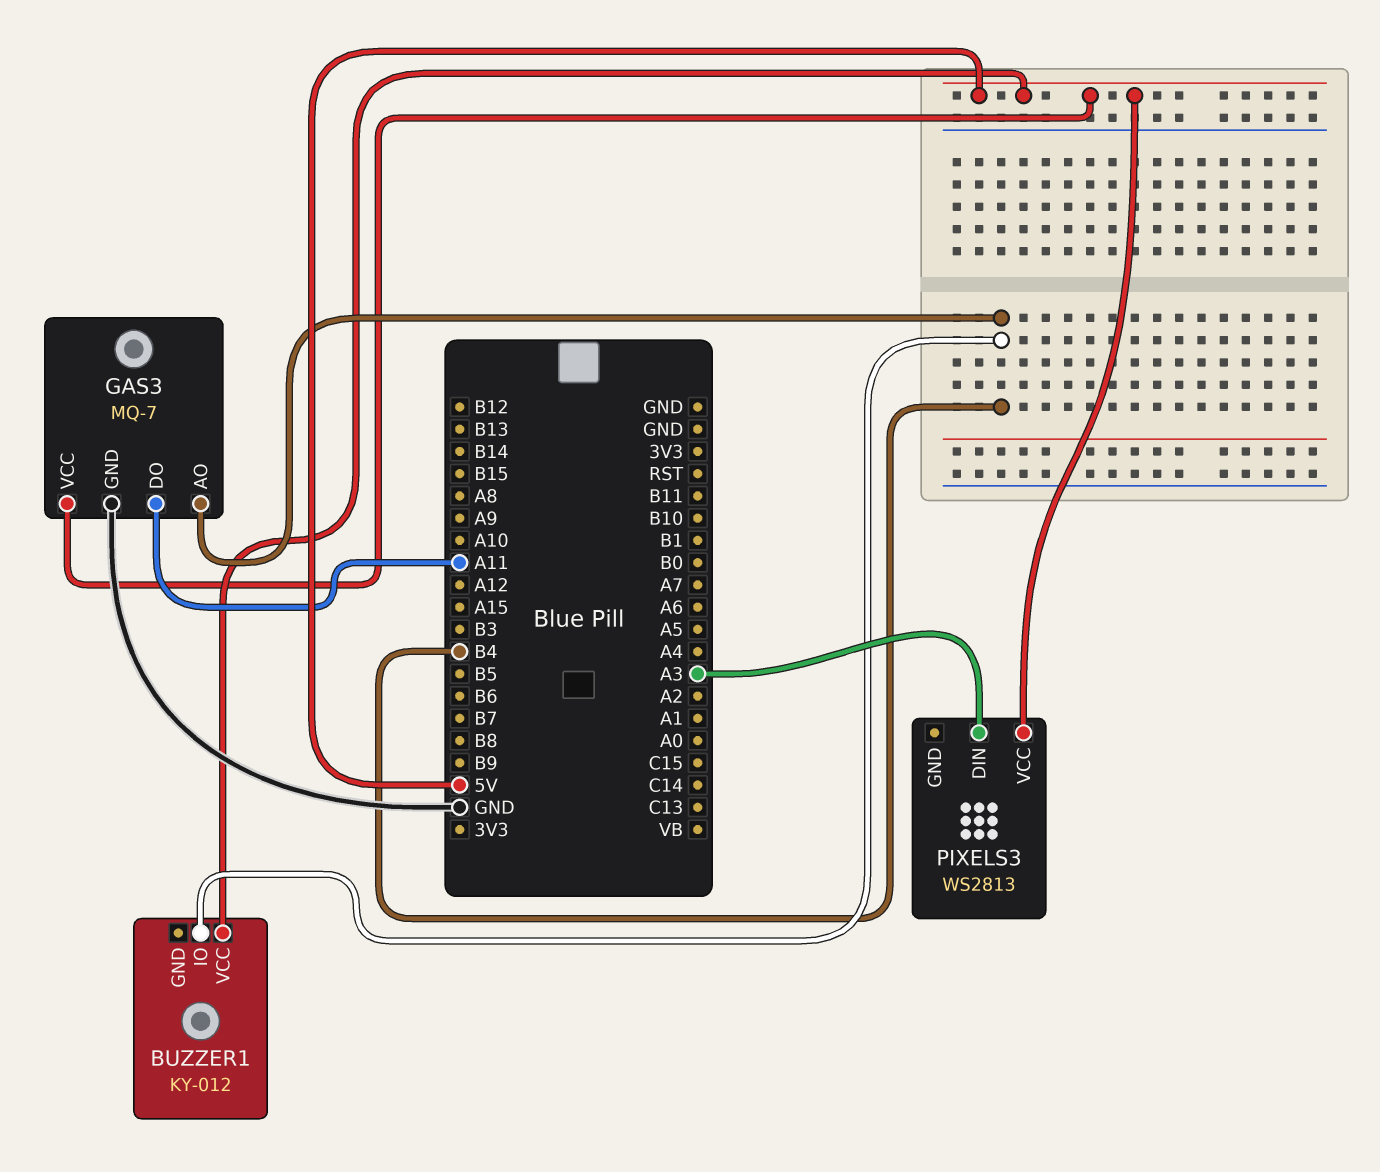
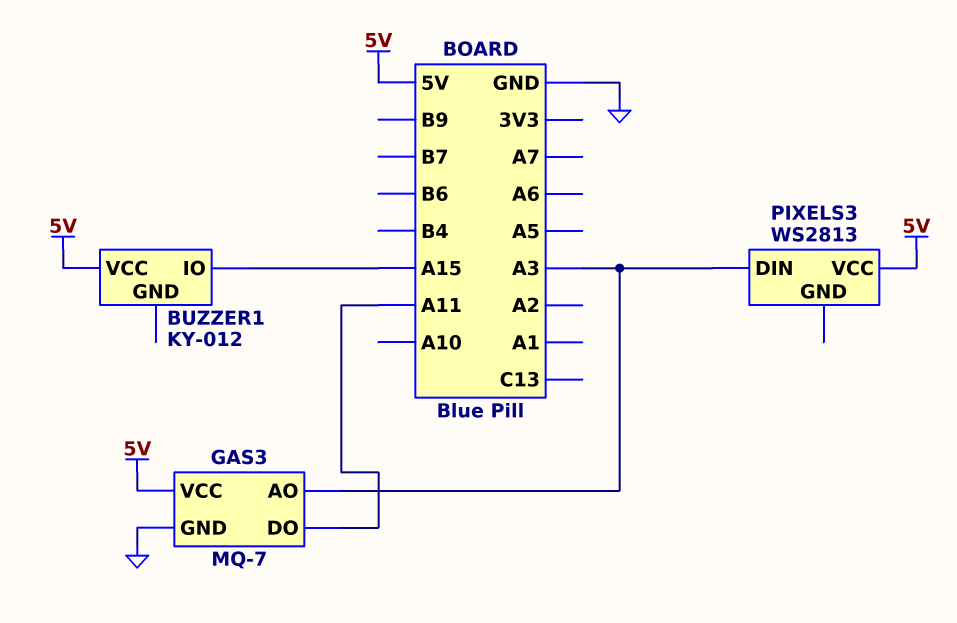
BUZZER1 pin IO: B4 -> A15
GAS3 pin AO: B4 -> A3

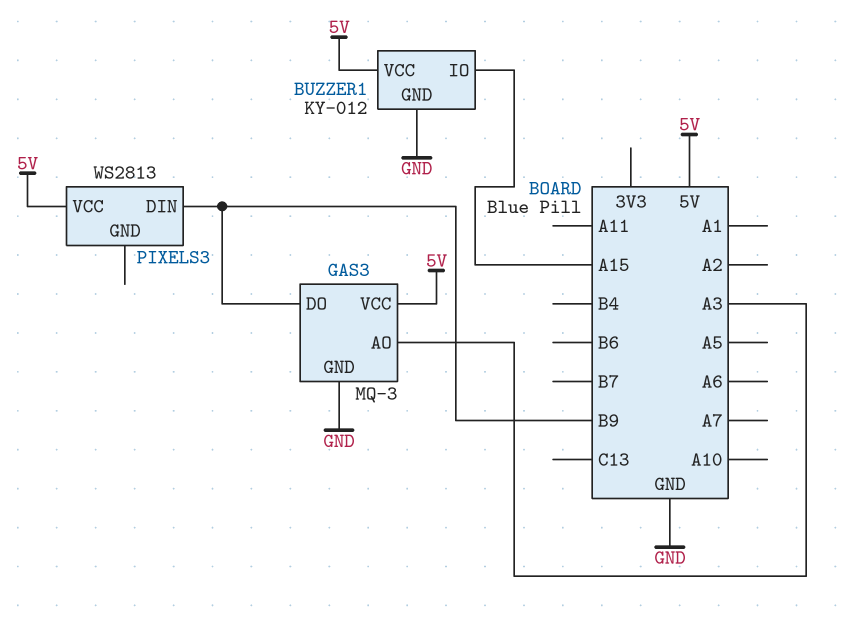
BUZZER1 pin GND: none -> GND
GAS3: MQ-7 -> MQ-3
GAS3 pin DO: A11 -> B9
PIXELS3 pin DIN: A3 -> B9

